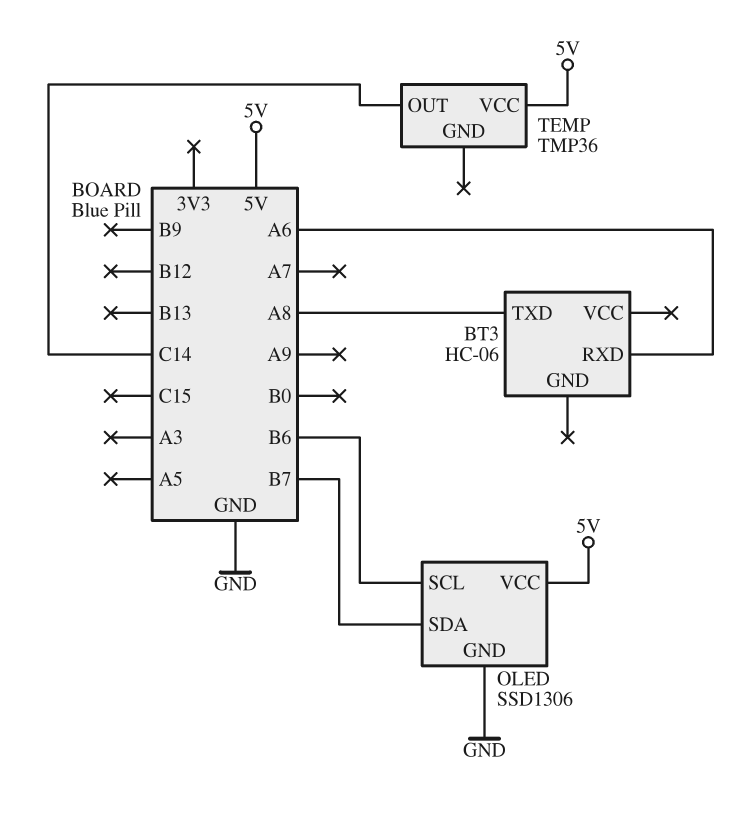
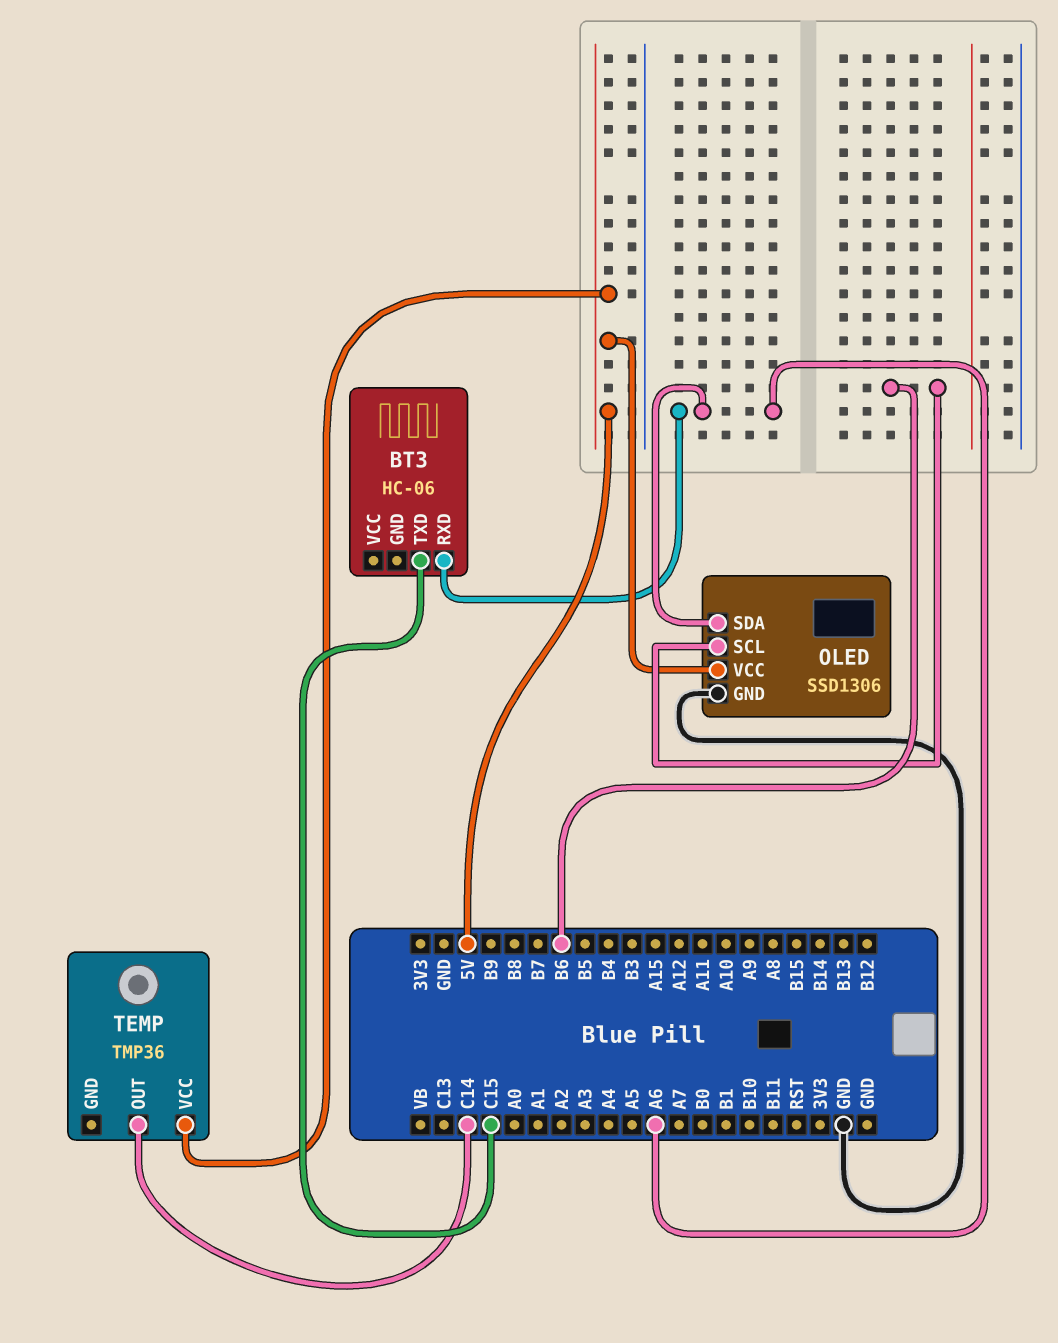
BT3 pin TXD: A8 -> C15
OLED pin SDA: B7 -> A6

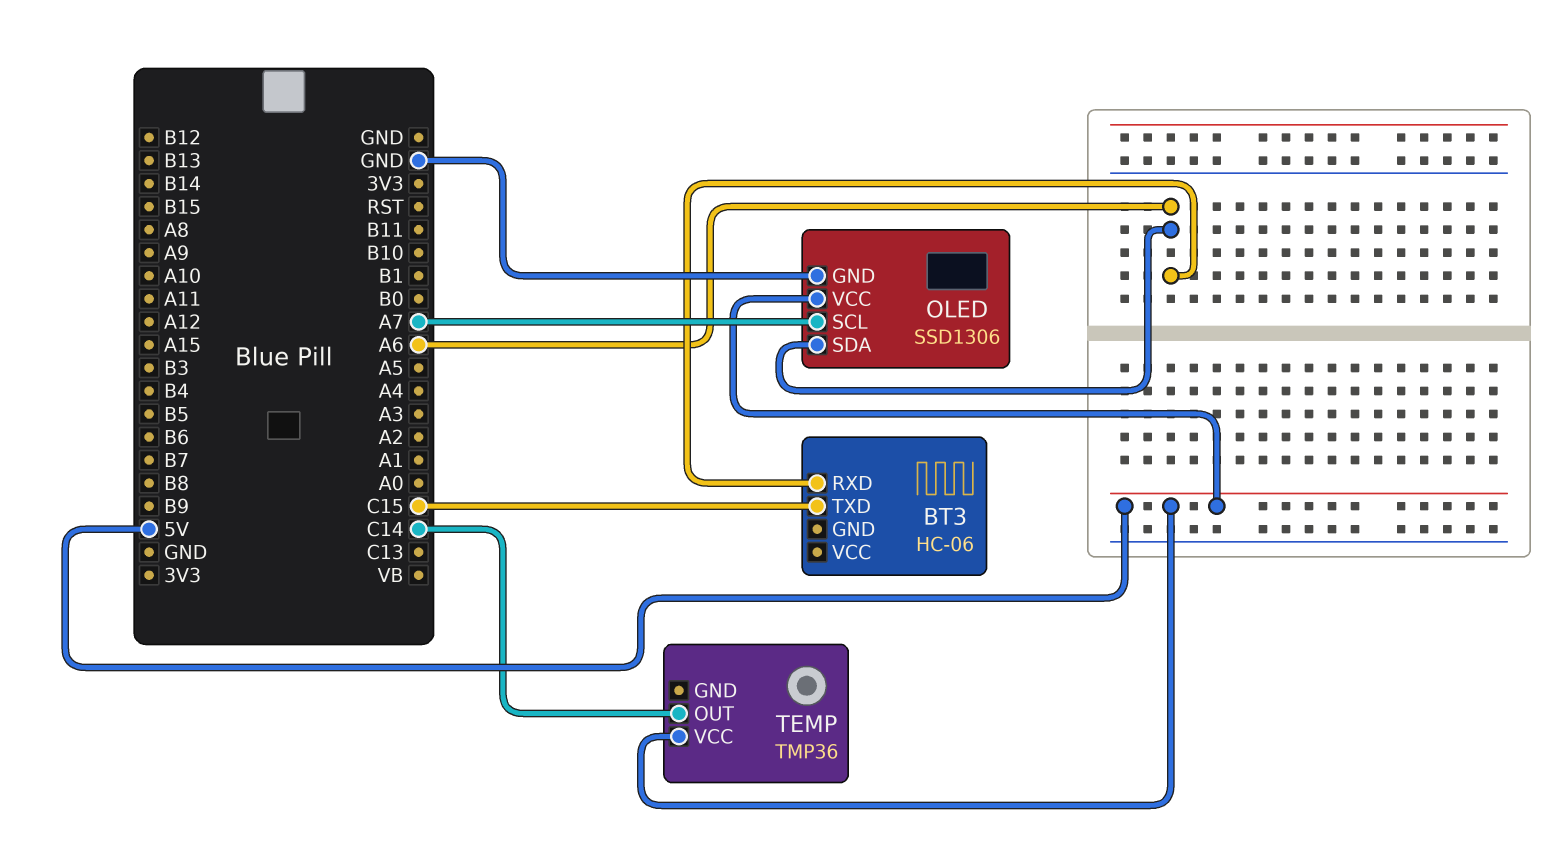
OLED pin SCL: B6 -> A7

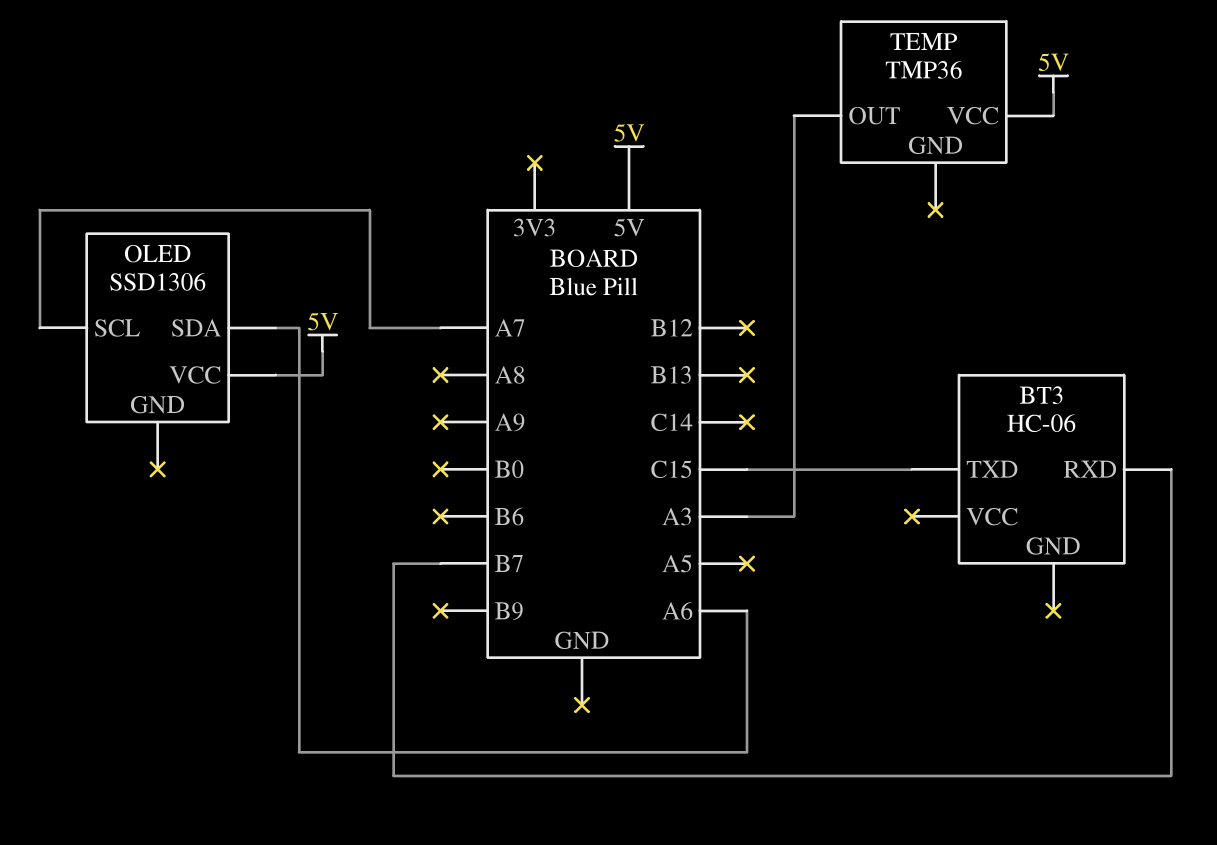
BT3 pin RXD: A6 -> B7
OLED pin GND: GND -> none
TEMP pin OUT: C14 -> A3

